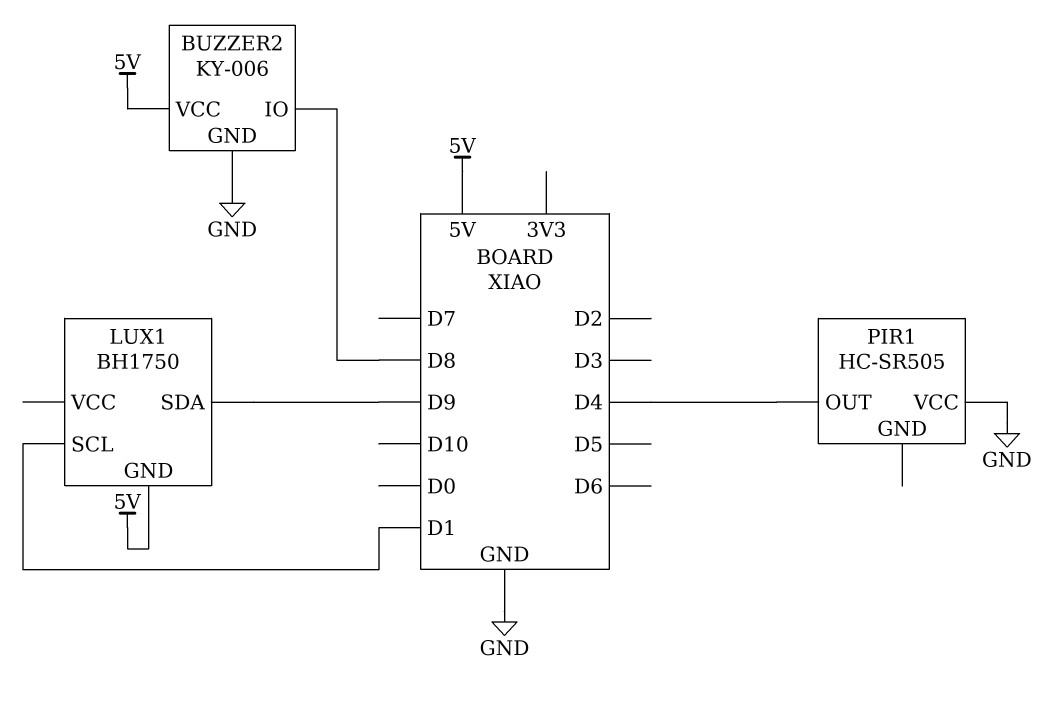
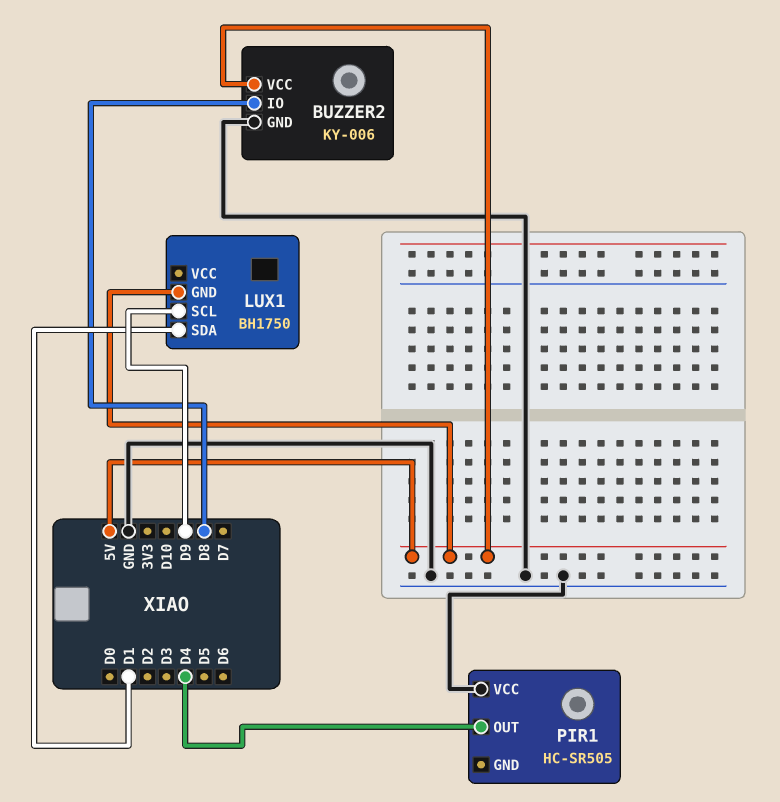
LUX1 pin SCL: D1 -> D9
LUX1 pin SDA: D9 -> D1

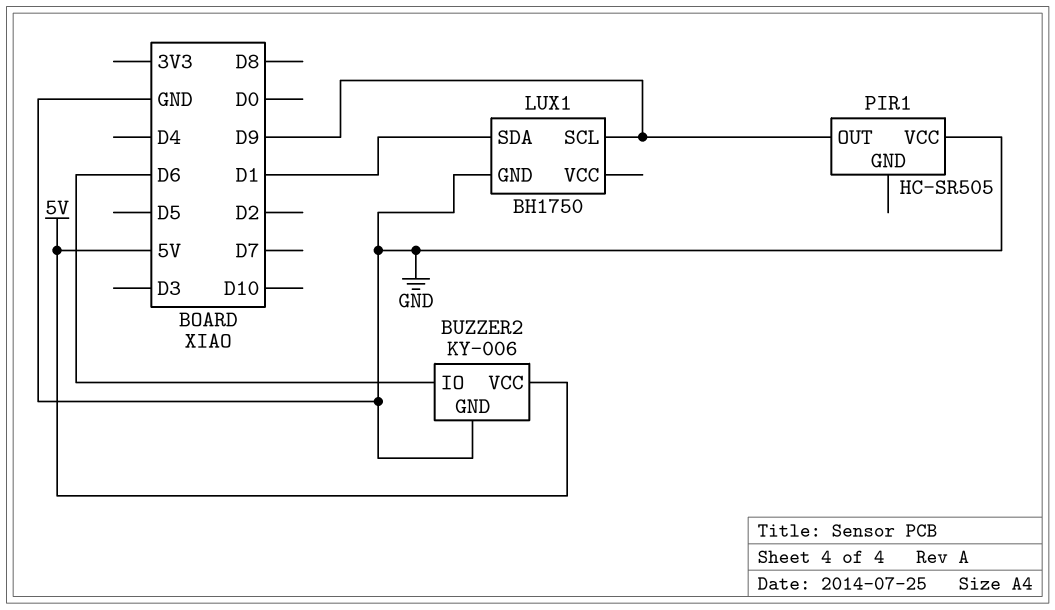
BUZZER2 pin IO: D8 -> D6
LUX1 pin GND: 5V -> GND
PIR1 pin OUT: D4 -> D9

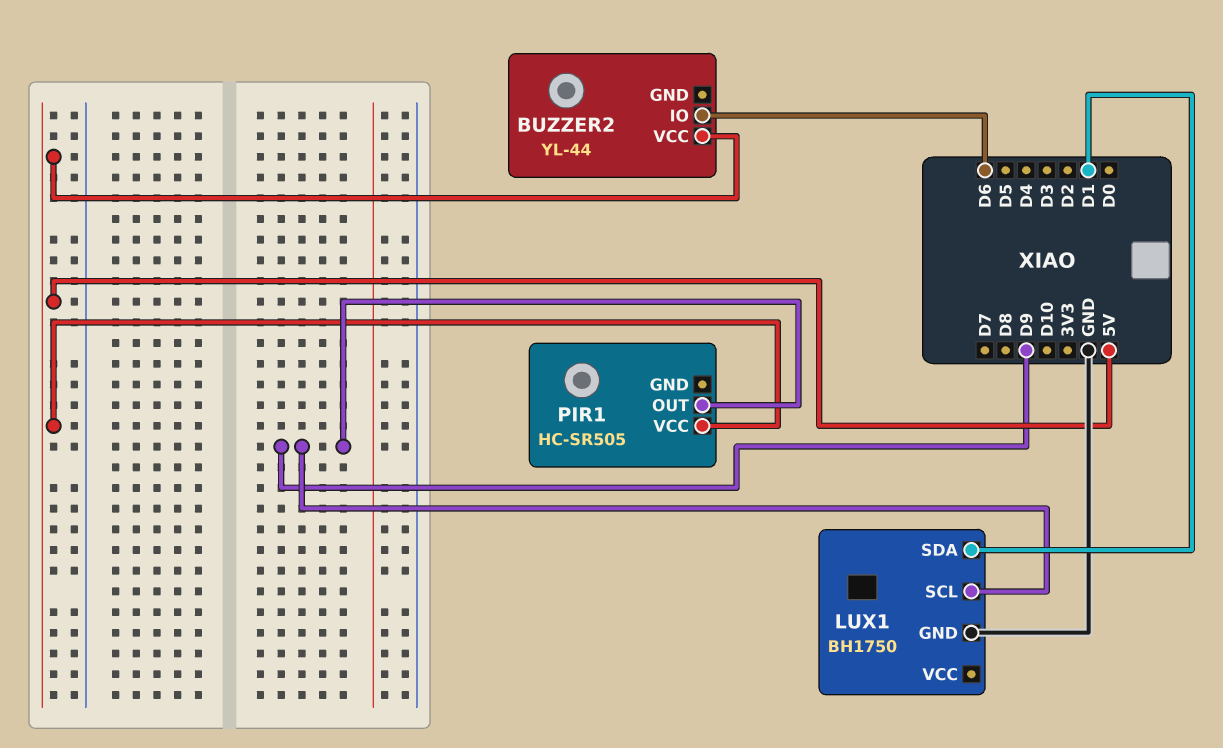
BUZZER2: KY-006 -> YL-44
BUZZER2 pin GND: GND -> none
PIR1 pin VCC: GND -> 5V

